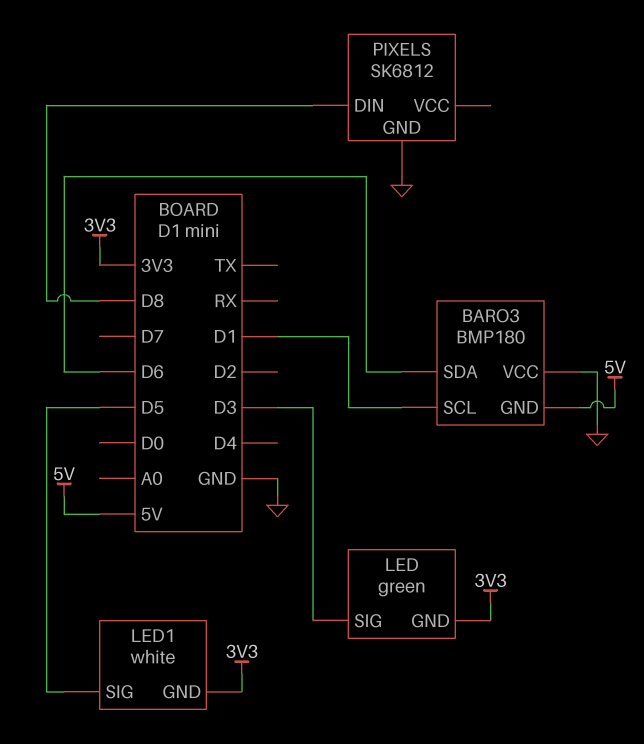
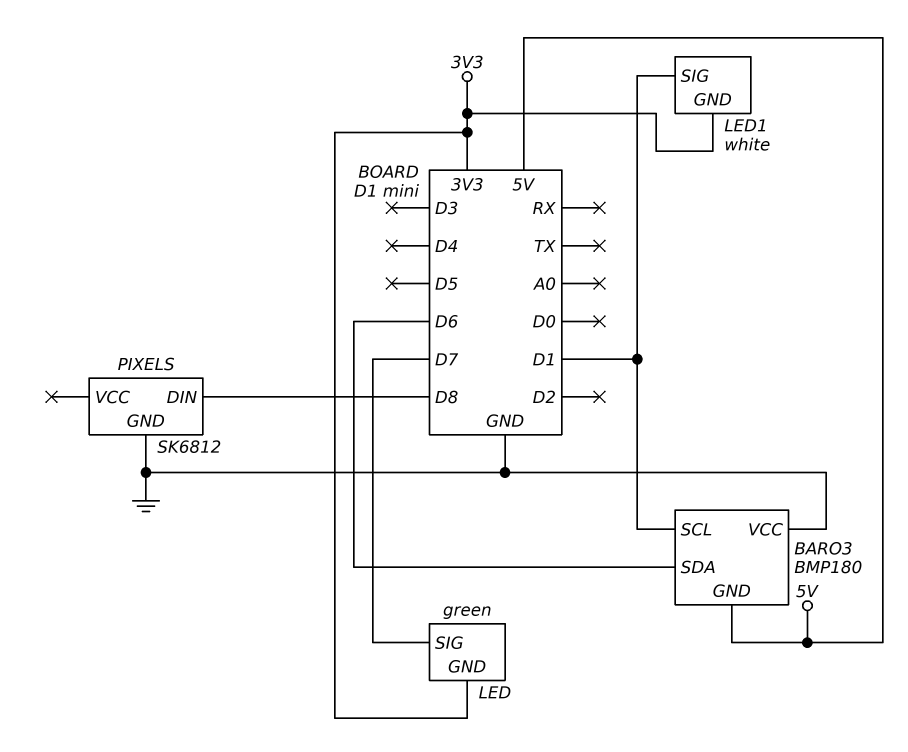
LED pin SIG: D3 -> D7
LED1 pin SIG: D5 -> D1

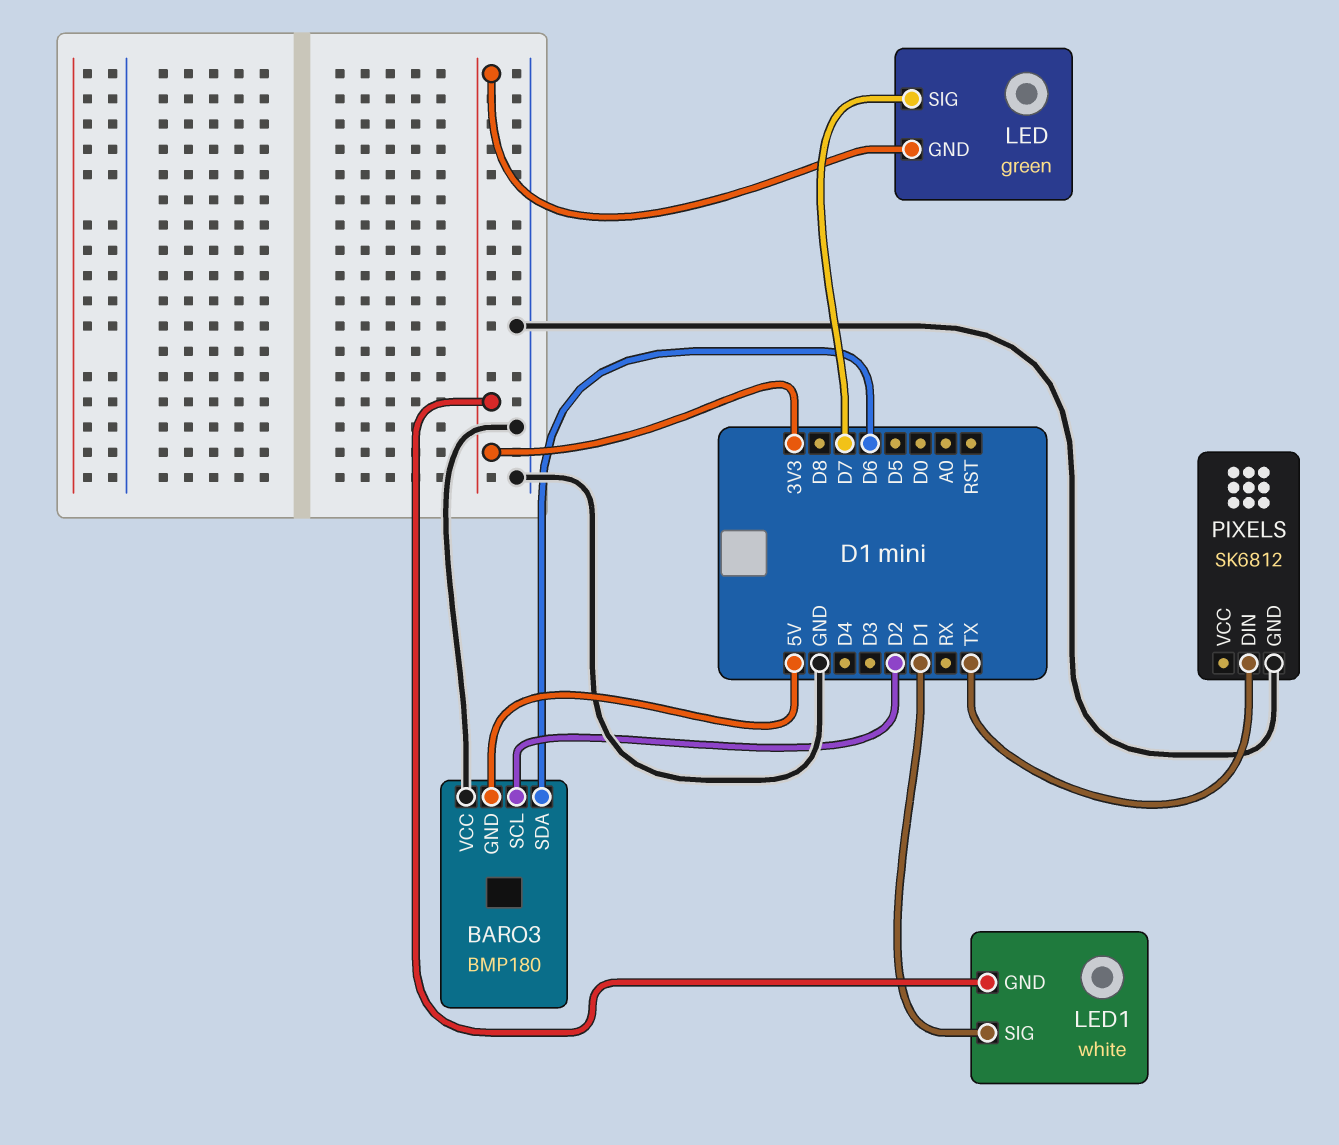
BARO3 pin SCL: D1 -> D2
PIXELS pin DIN: D8 -> TX

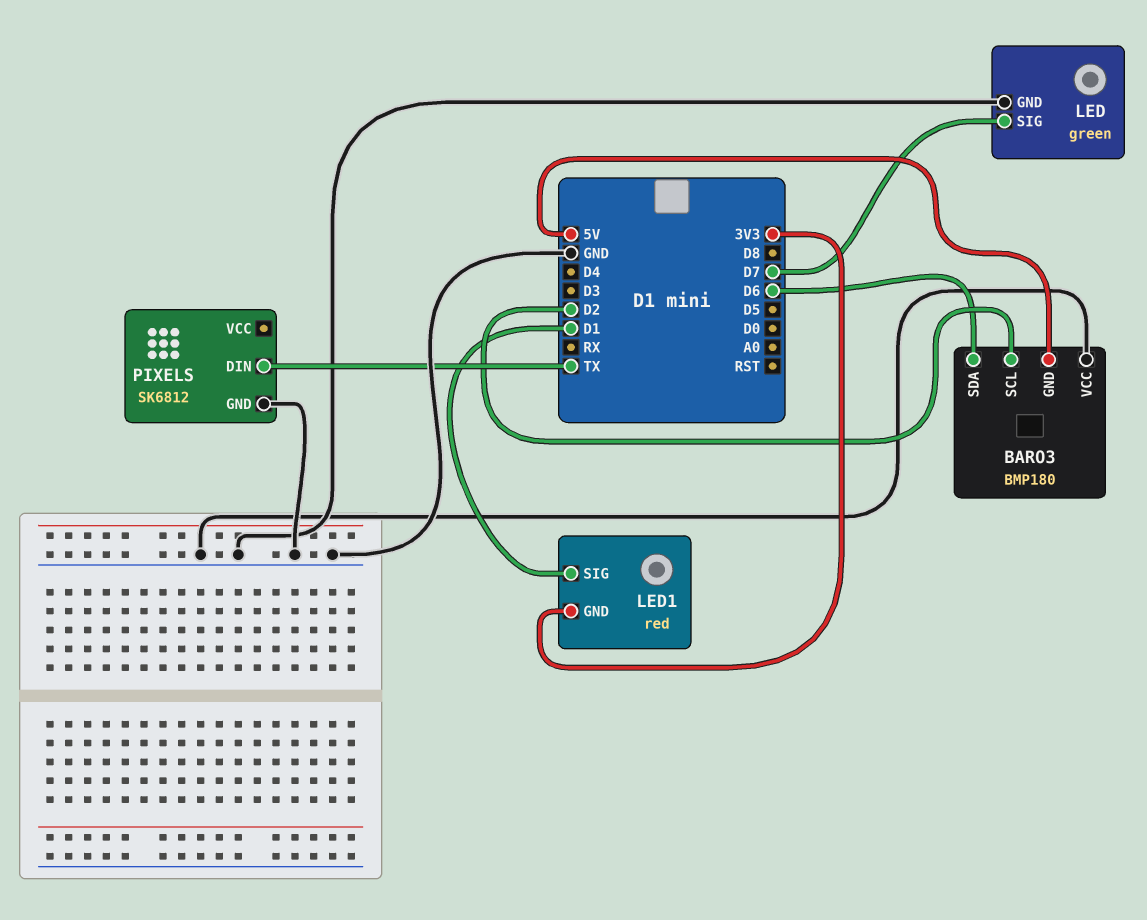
LED pin GND: 3V3 -> GND
LED1: white -> red

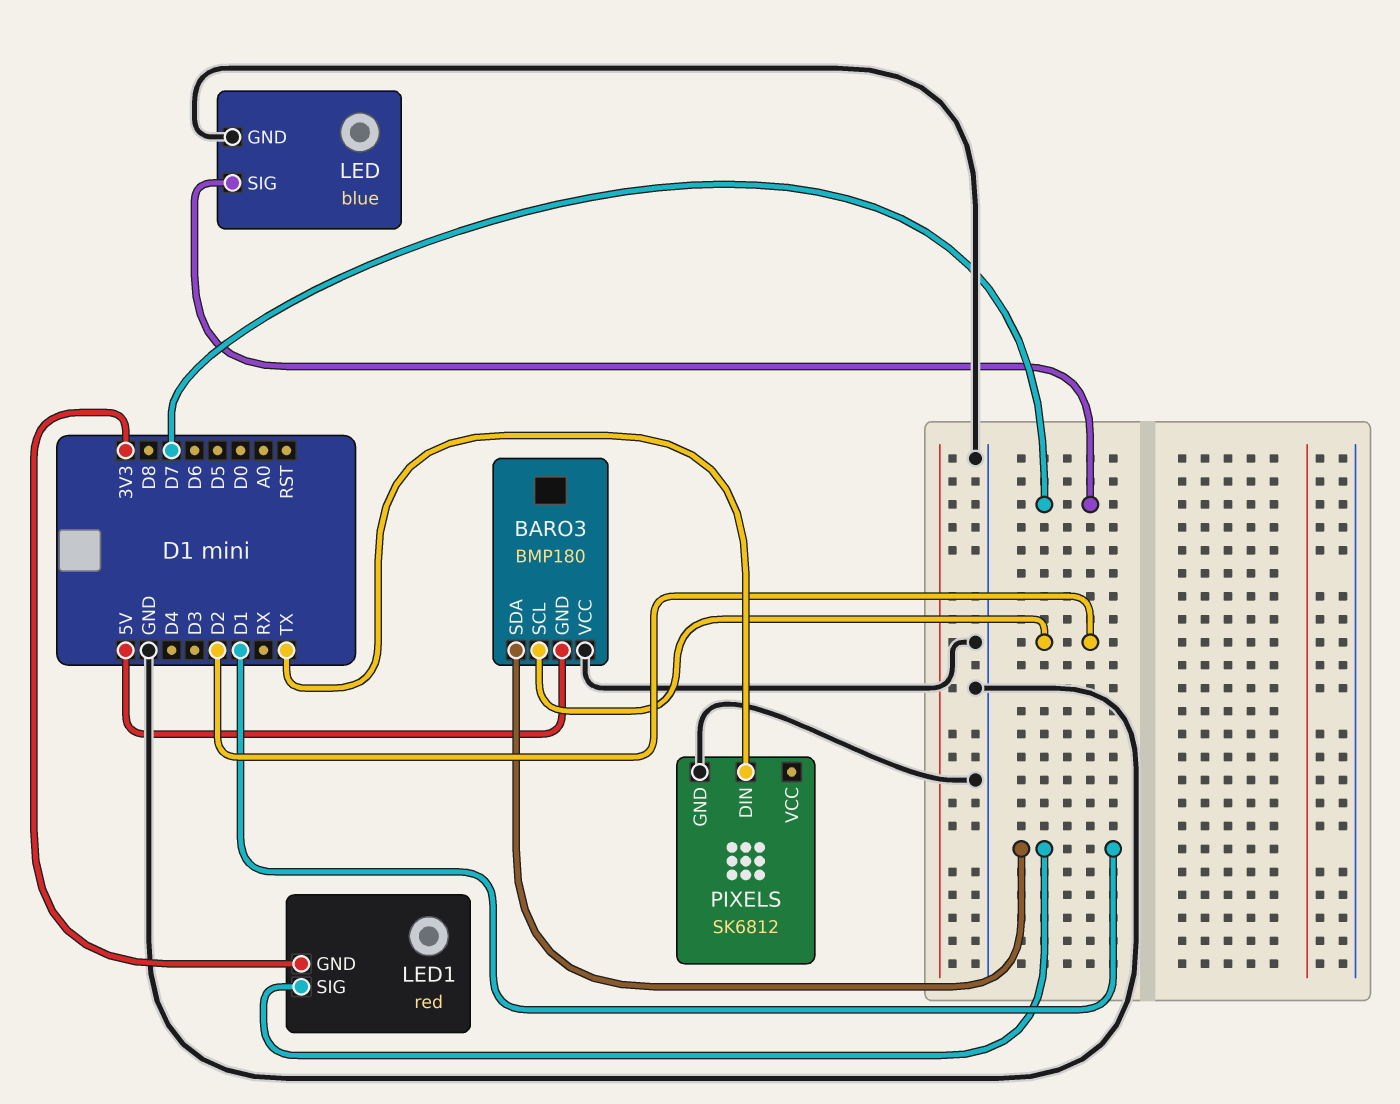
BARO3 pin SDA: D6 -> D1
LED: green -> blue

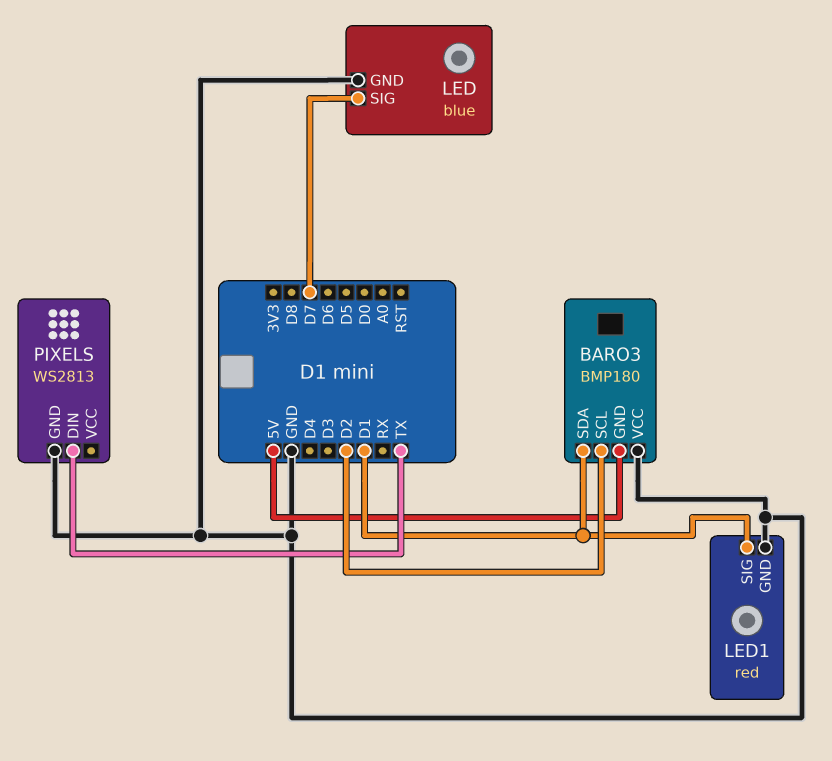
LED1 pin GND: 3V3 -> GND
PIXELS: SK6812 -> WS2813

